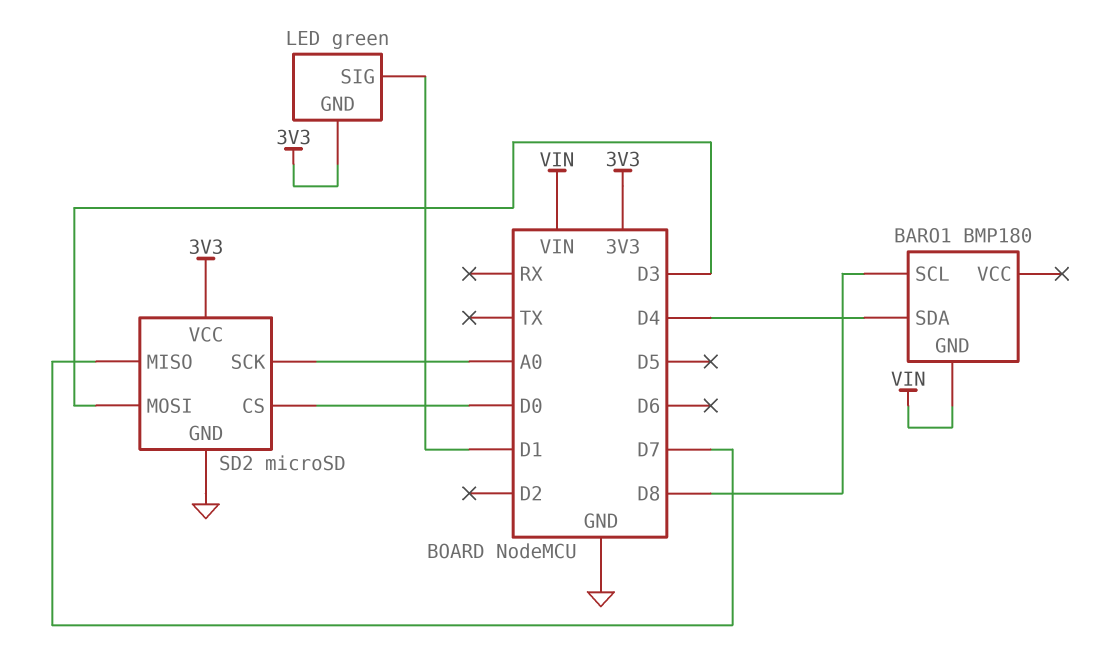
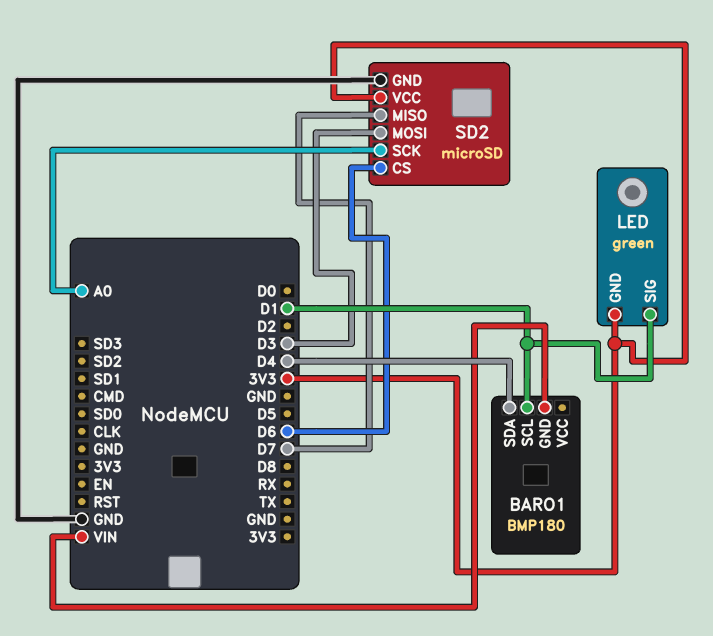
BARO1 pin SCL: D8 -> D1
SD2 pin CS: D0 -> D6

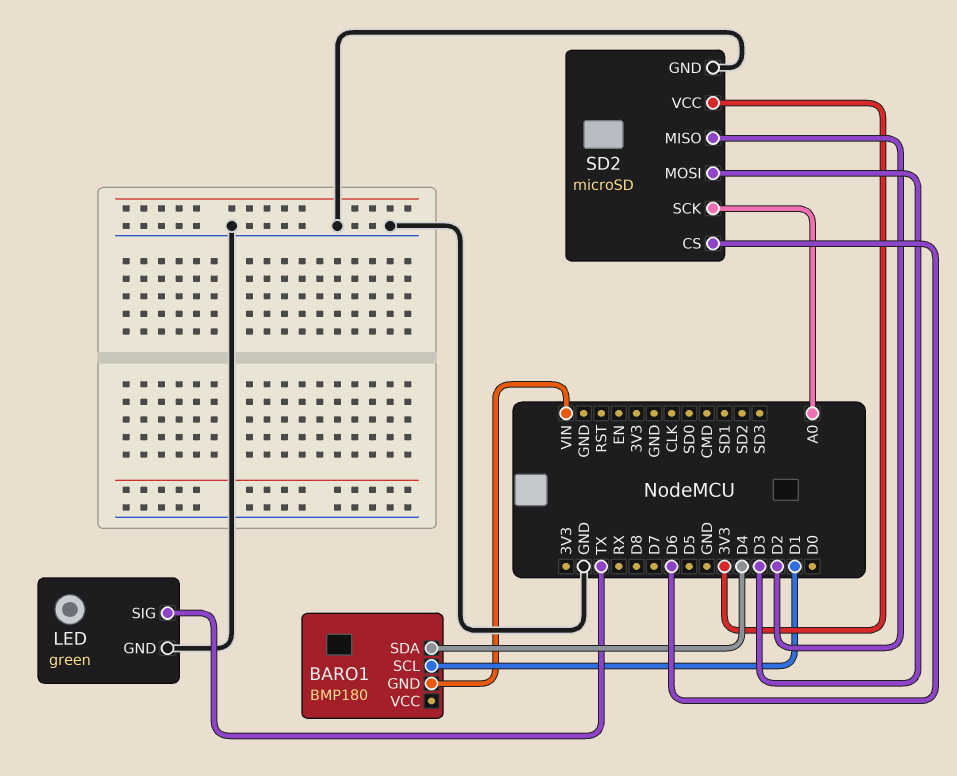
LED pin GND: 3V3 -> GND
LED pin SIG: D1 -> TX
SD2 pin MISO: D7 -> D2

